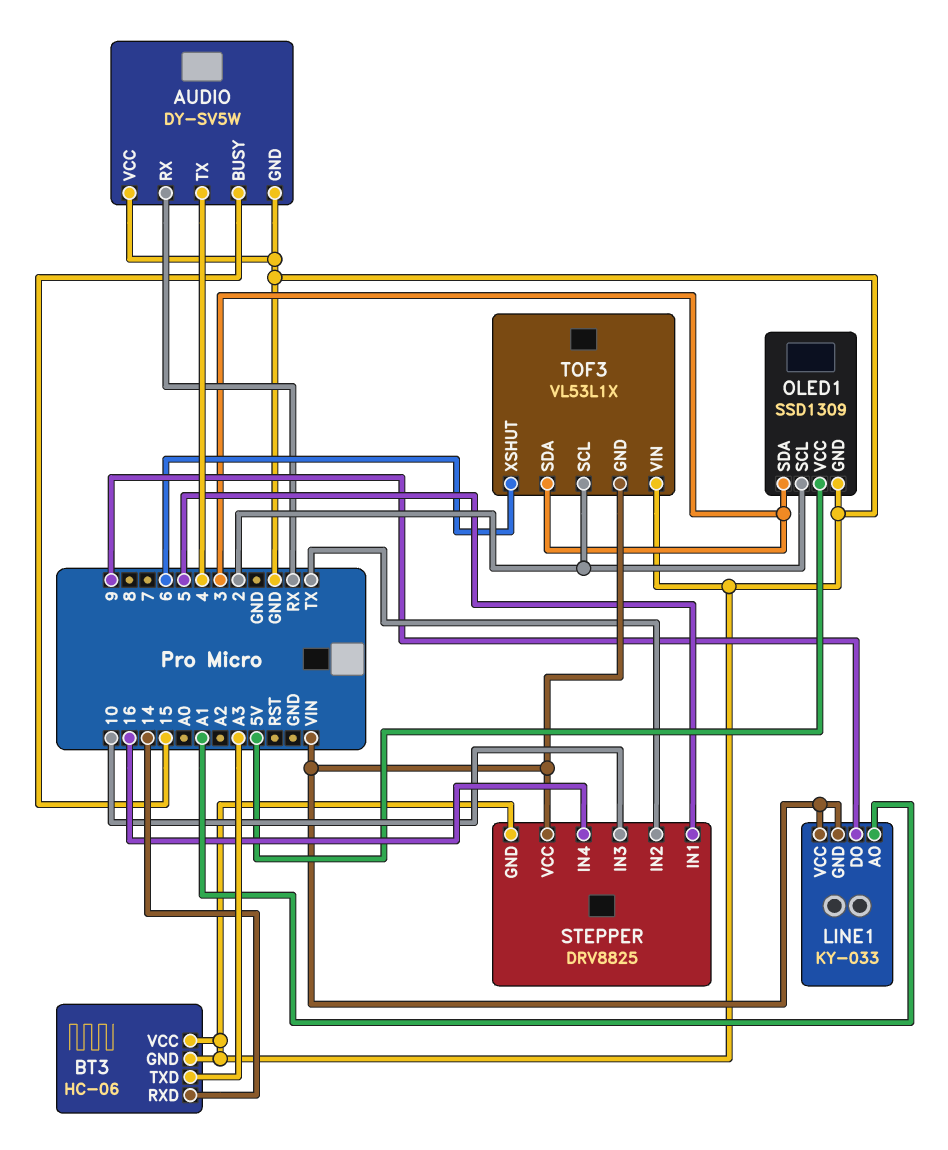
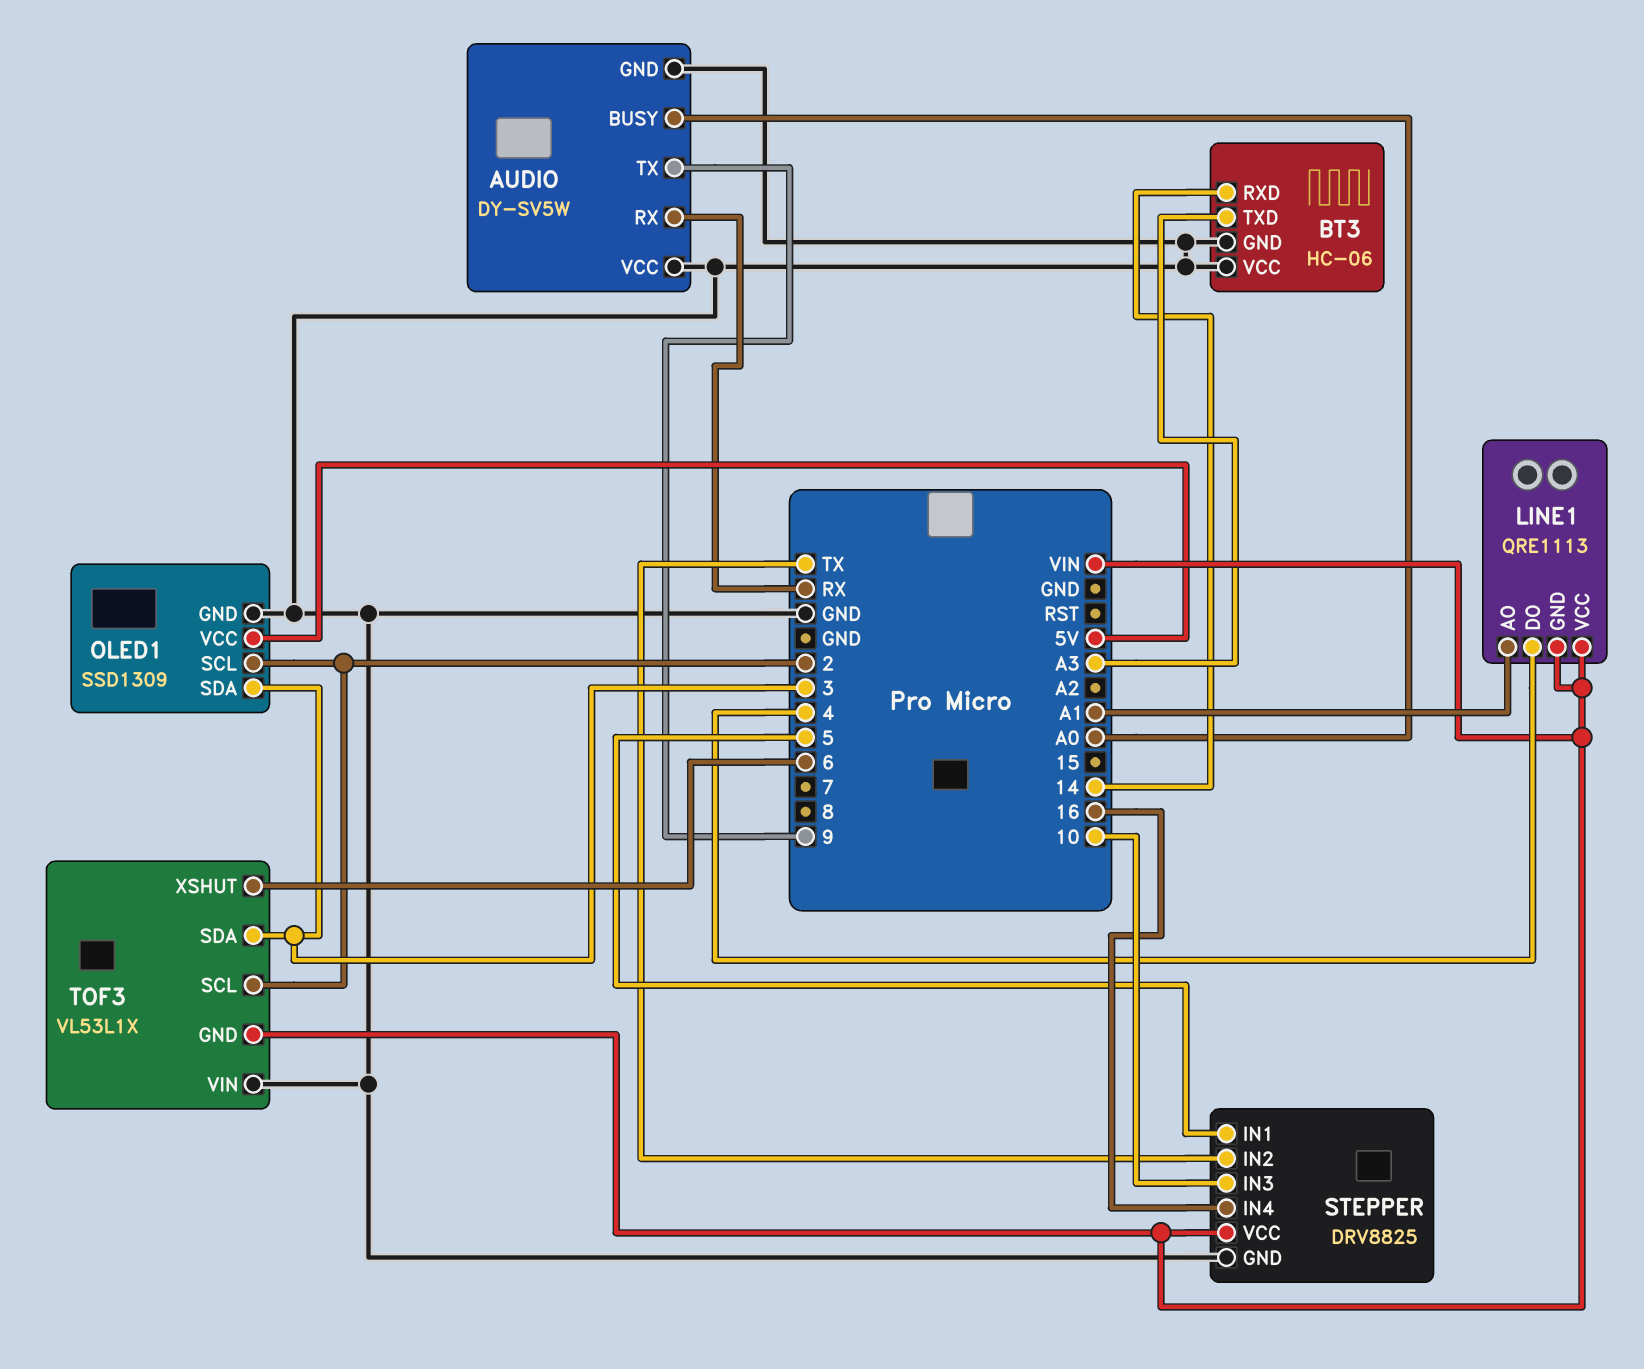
AUDIO pin BUSY: 15 -> A0
AUDIO pin TX: 4 -> 9
LINE1: KY-033 -> QRE1113
LINE1 pin DO: 9 -> 4

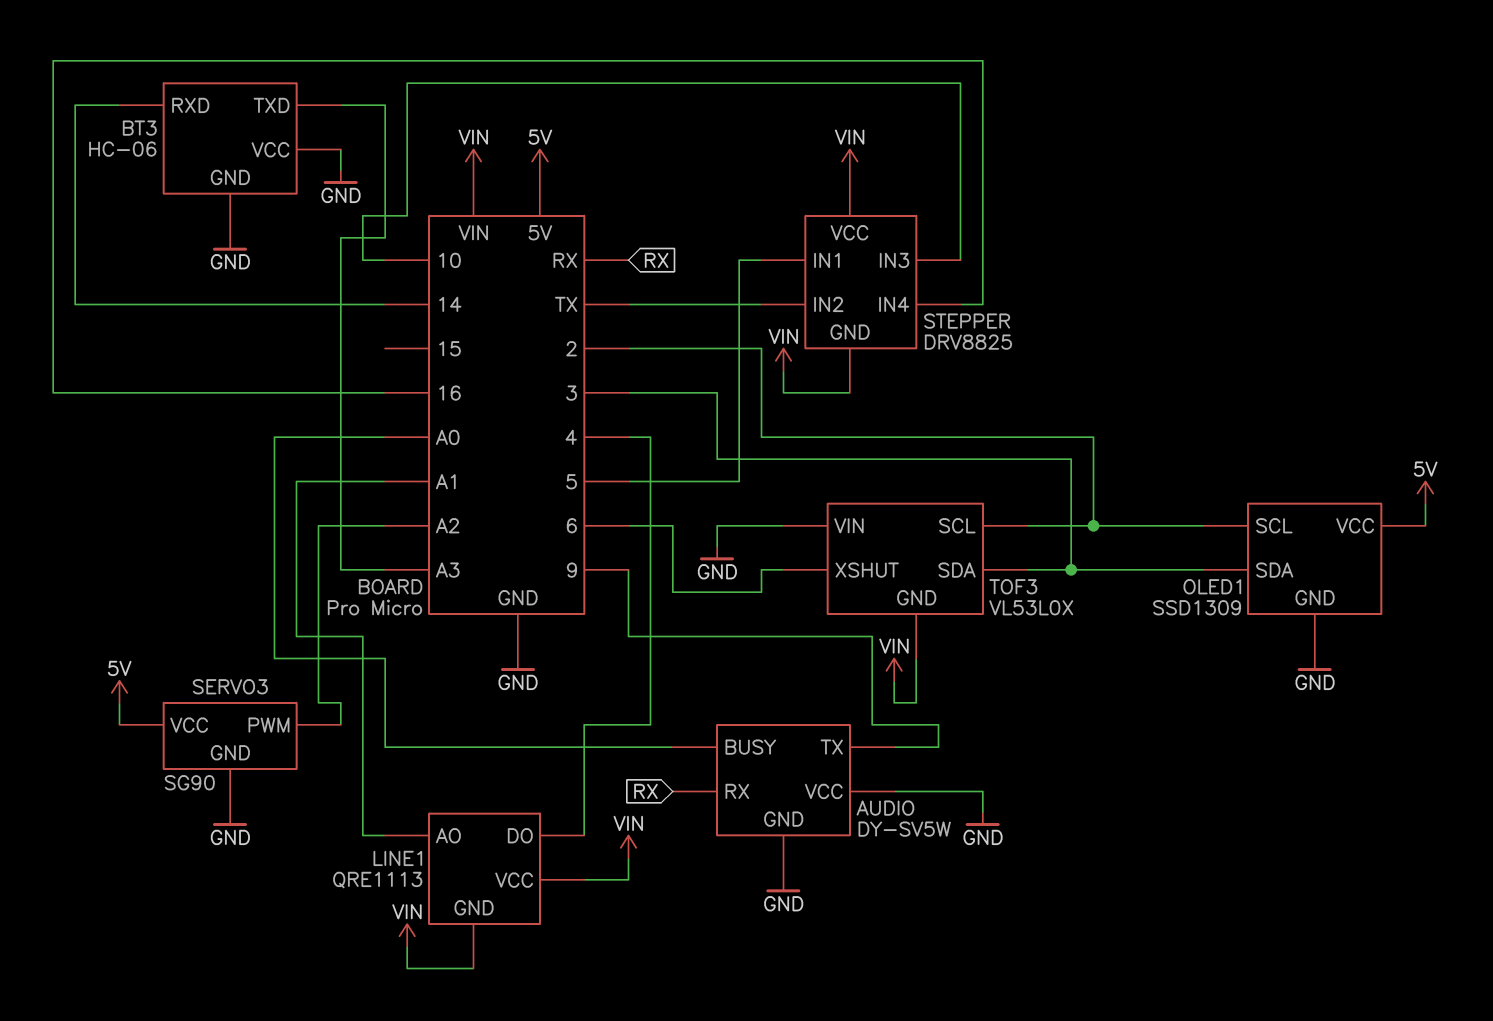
SERVO3: none -> SG90
SERVO3 pin GND: none -> GND
SERVO3 pin PWM: none -> A2
SERVO3 pin VCC: none -> 5V
STEPPER pin GND: GND -> VIN
TOF3: VL53L1X -> VL53L0X

